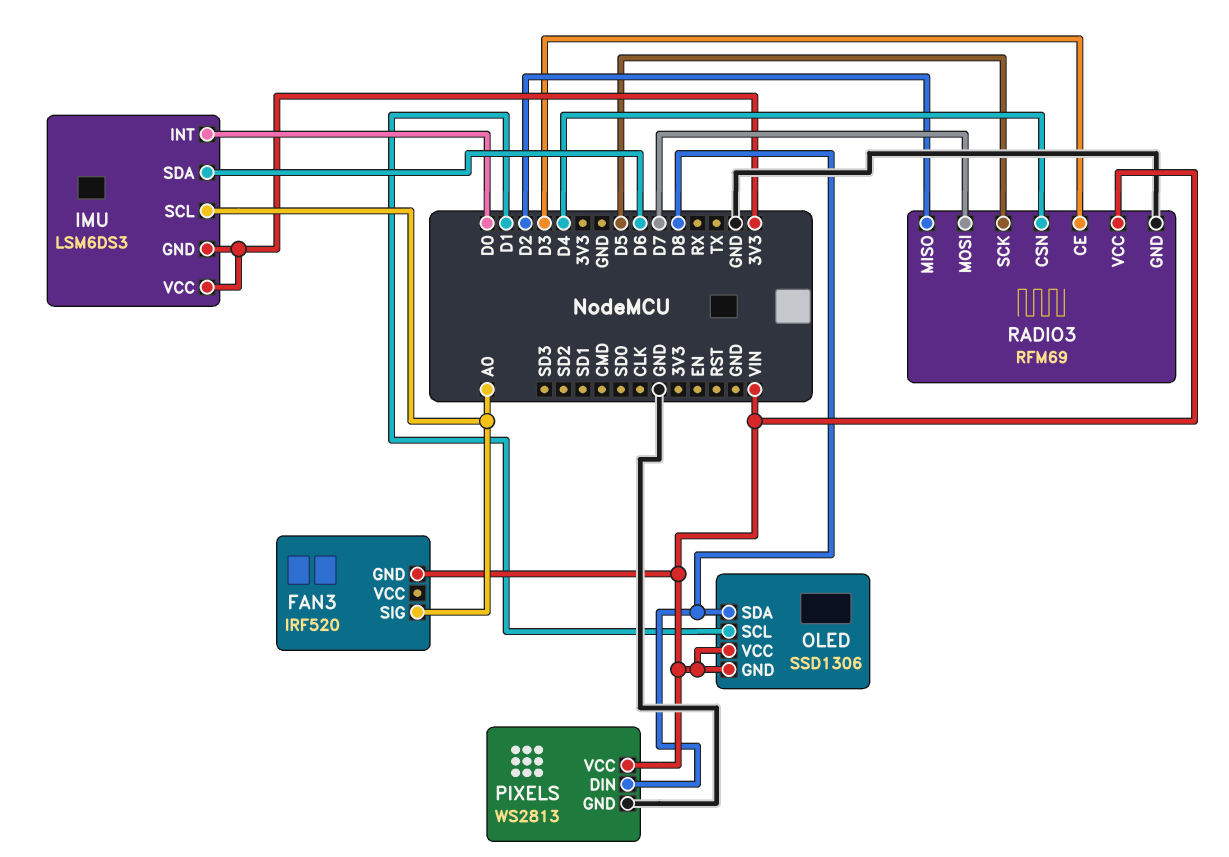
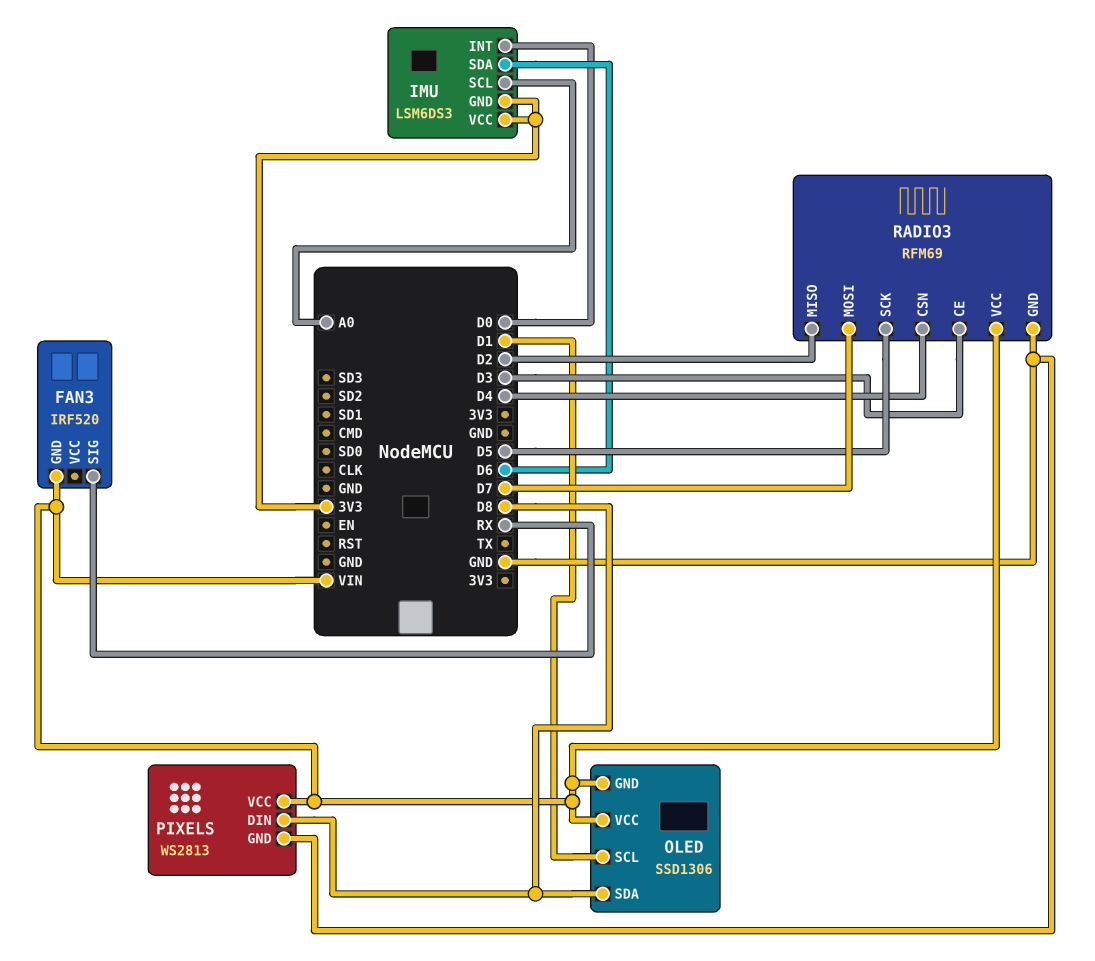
FAN3 pin SIG: A0 -> RX

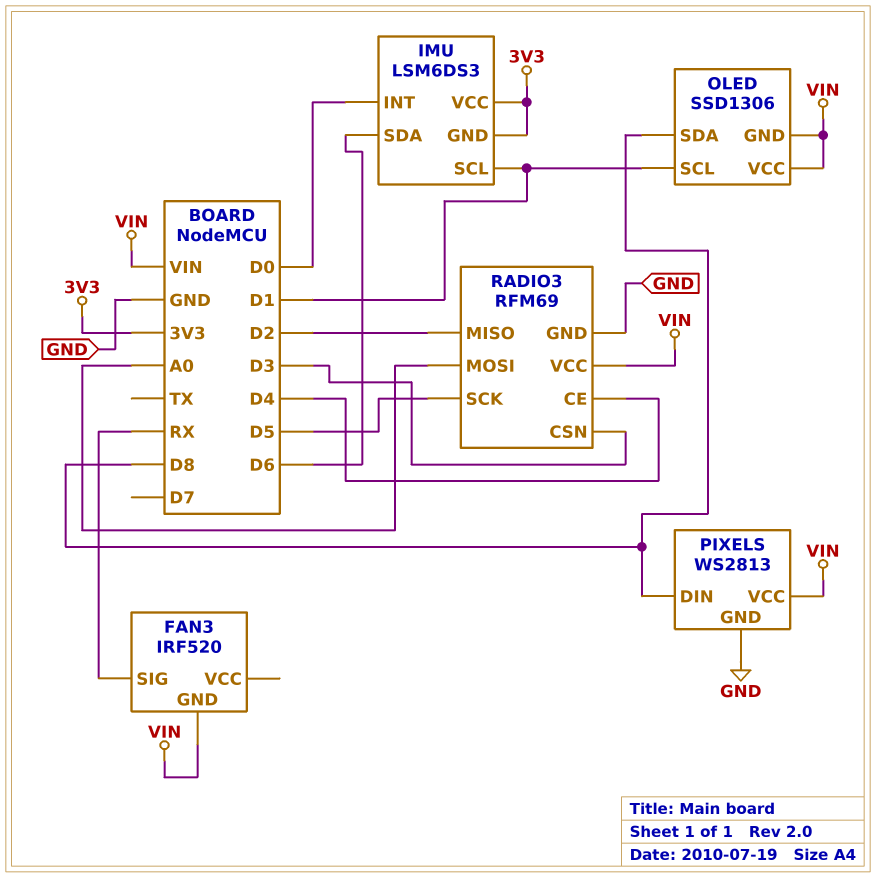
IMU pin SCL: A0 -> D1
RADIO3 pin CE: D3 -> D4
RADIO3 pin CSN: D4 -> D3
RADIO3 pin MOSI: D7 -> A0

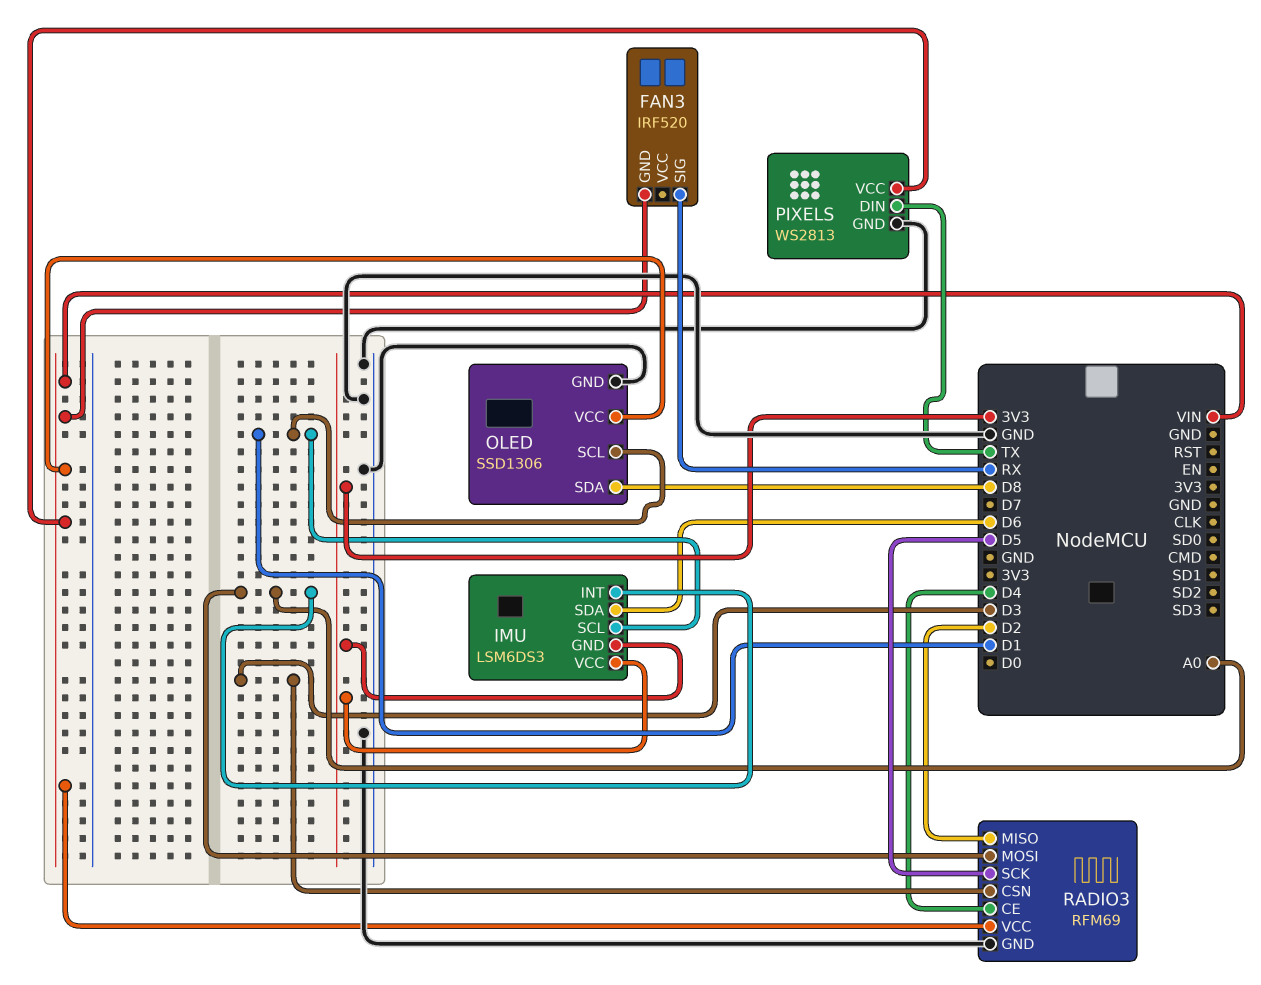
IMU pin INT: D0 -> A0
OLED pin GND: VIN -> GND
PIXELS pin DIN: D8 -> TX

